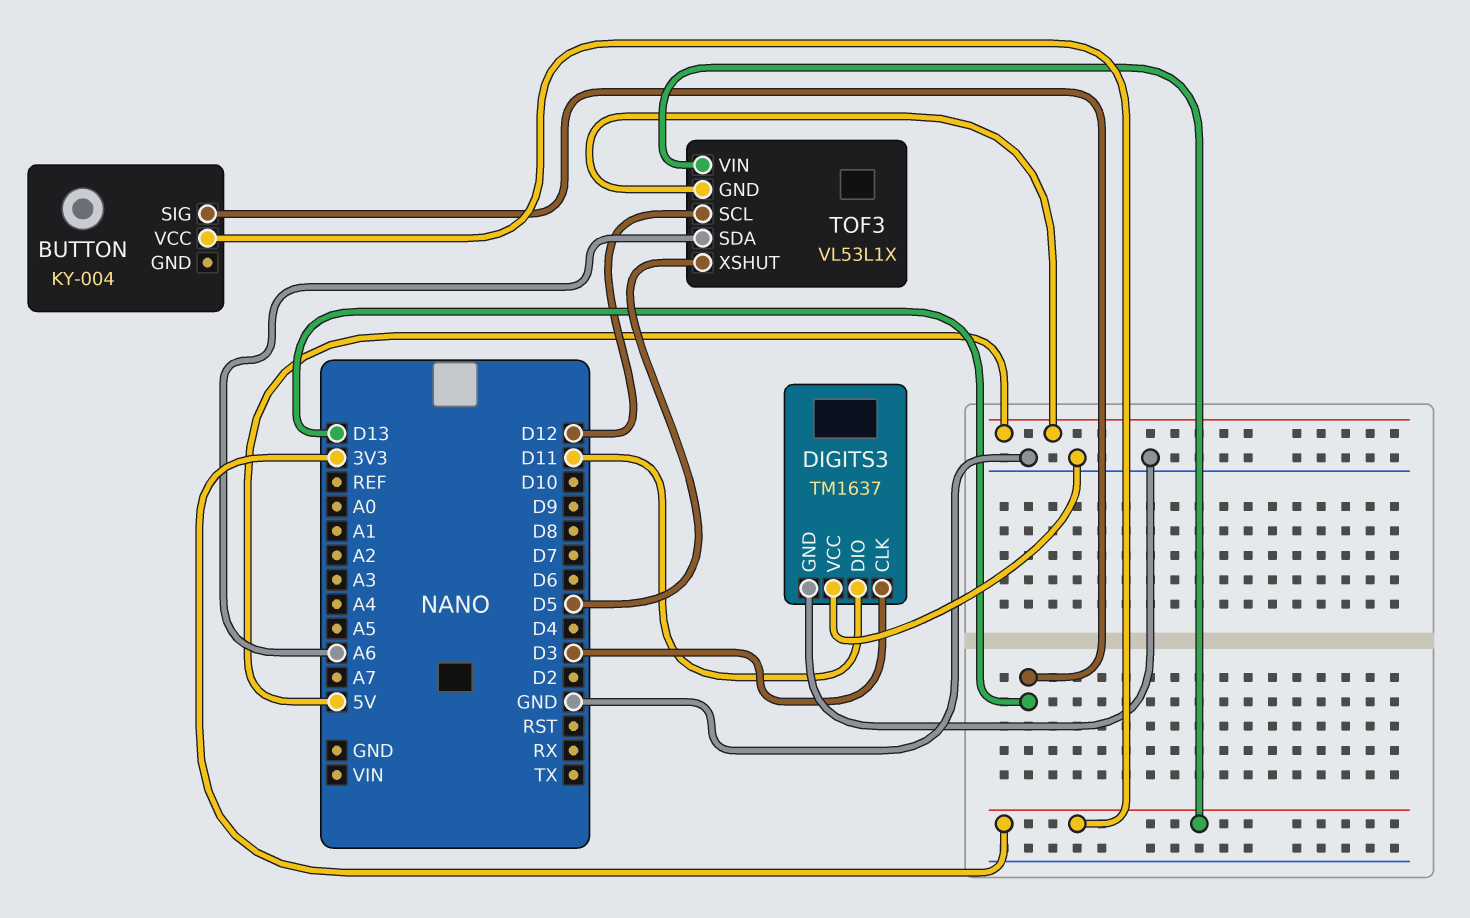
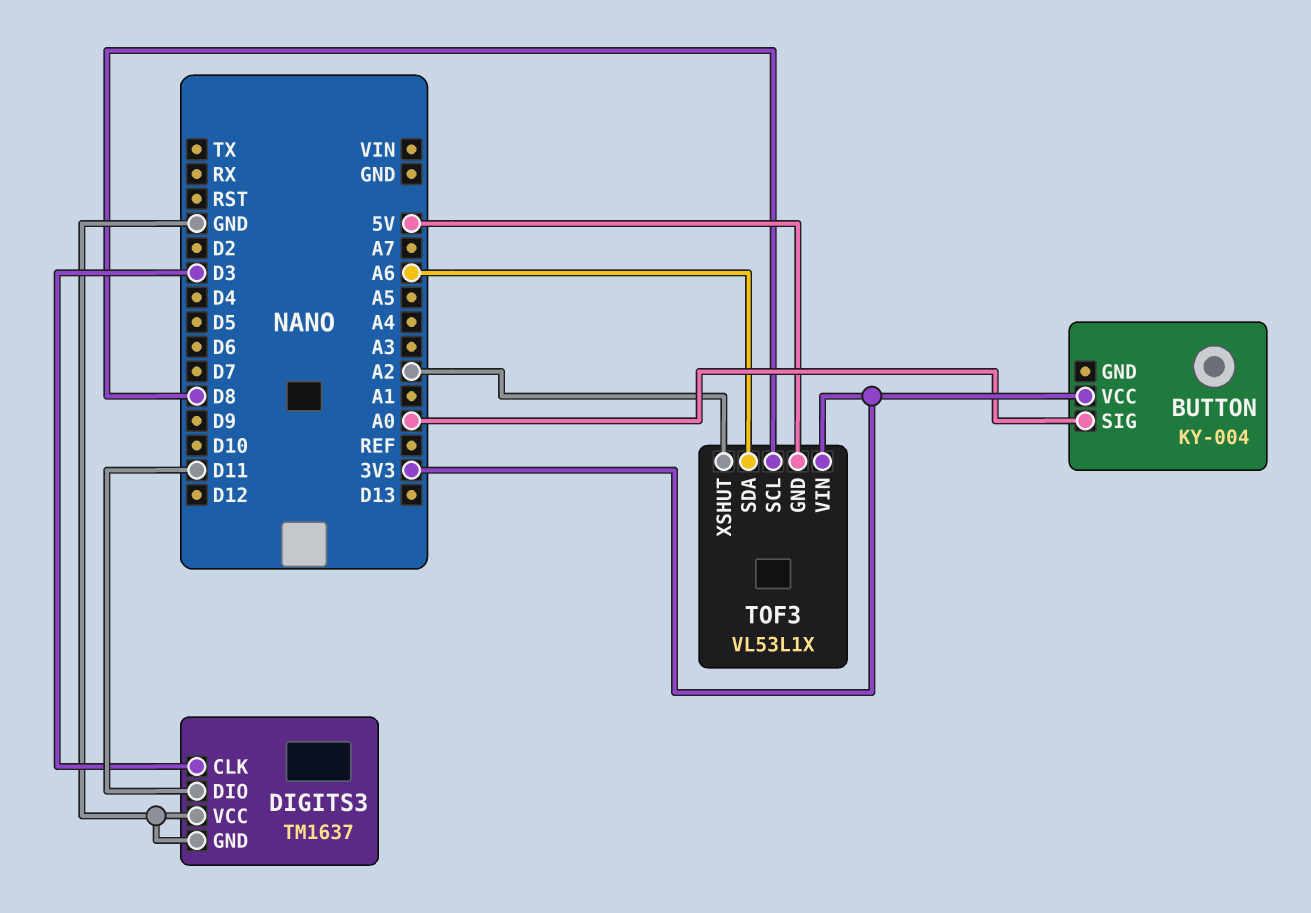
BUTTON pin SIG: D13 -> A0
TOF3 pin SCL: D12 -> D8
TOF3 pin XSHUT: D5 -> A2

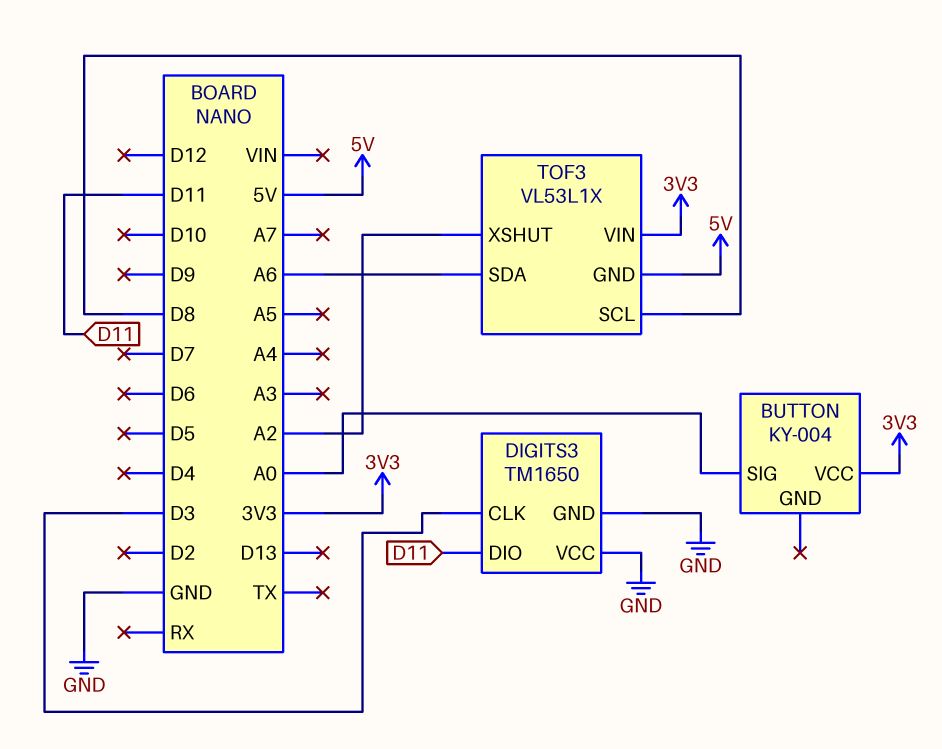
DIGITS3: TM1637 -> TM1650

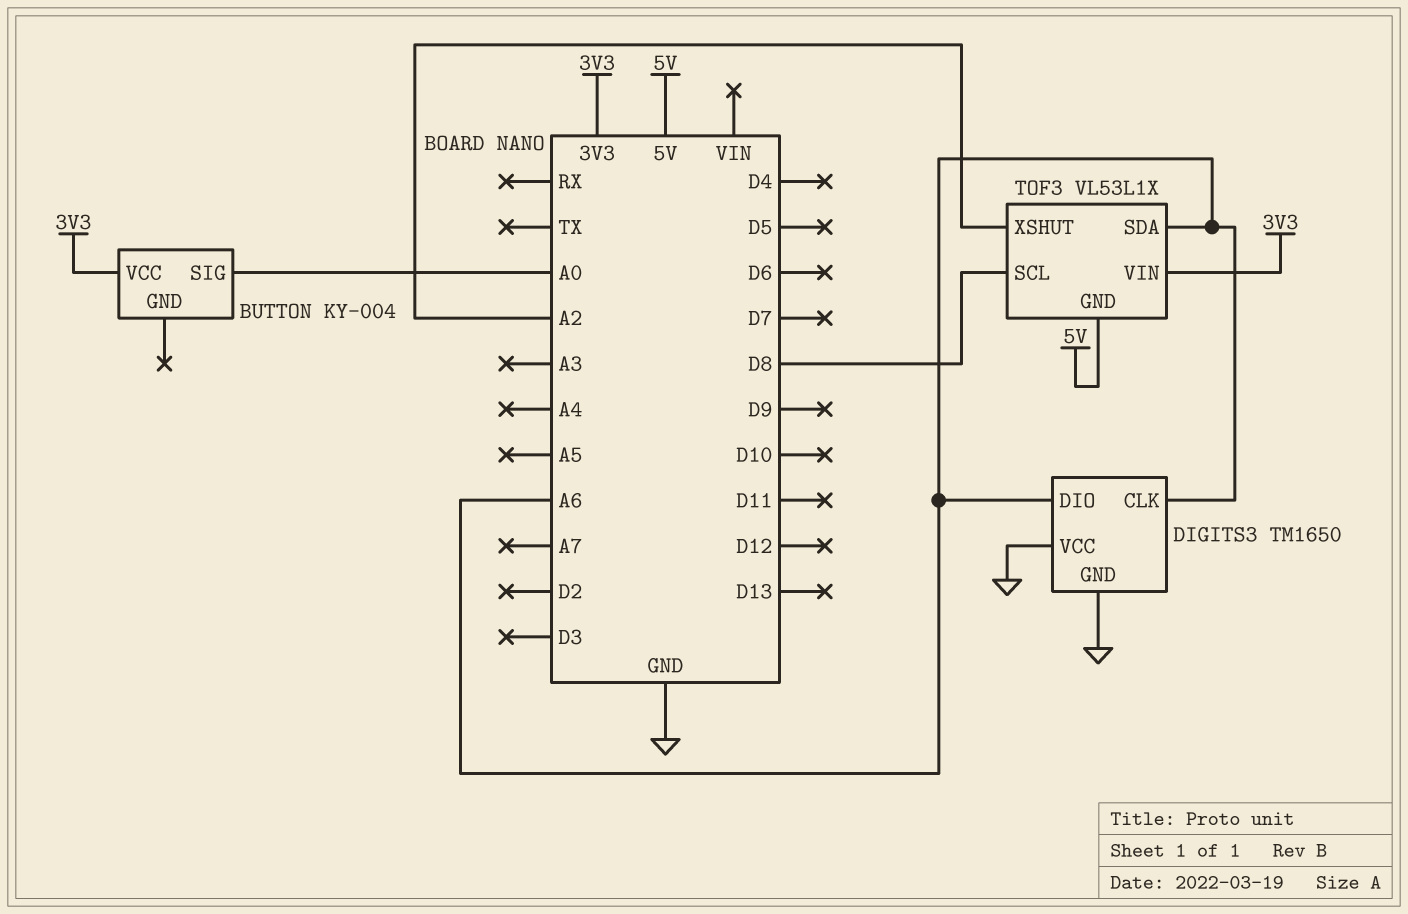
DIGITS3 pin CLK: D3 -> A6
DIGITS3 pin DIO: D11 -> A6

